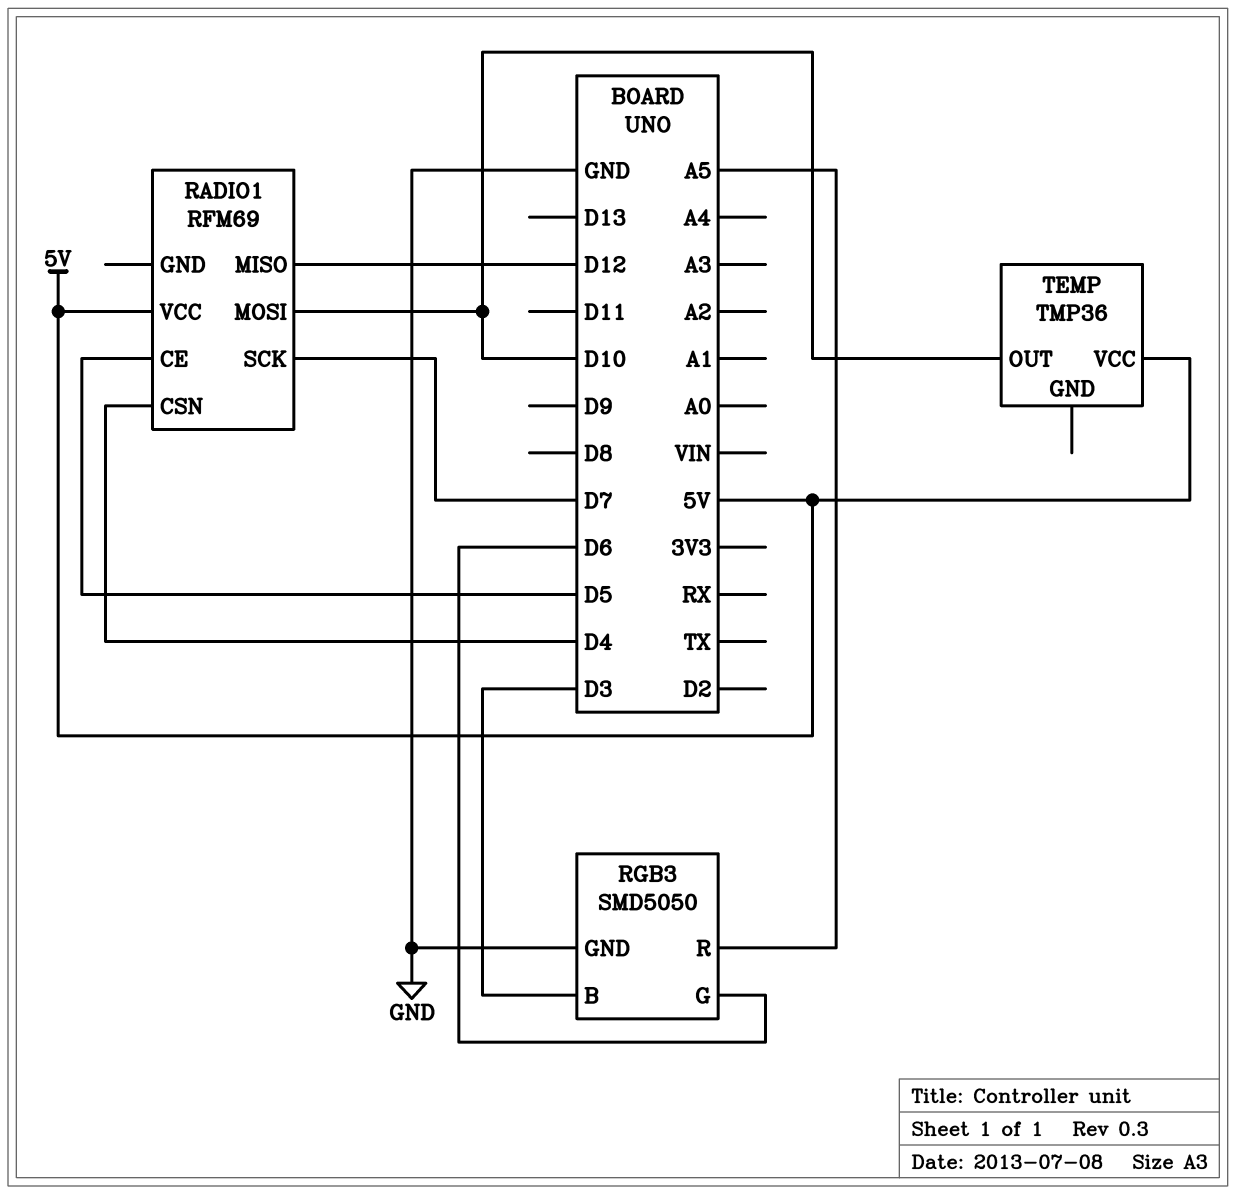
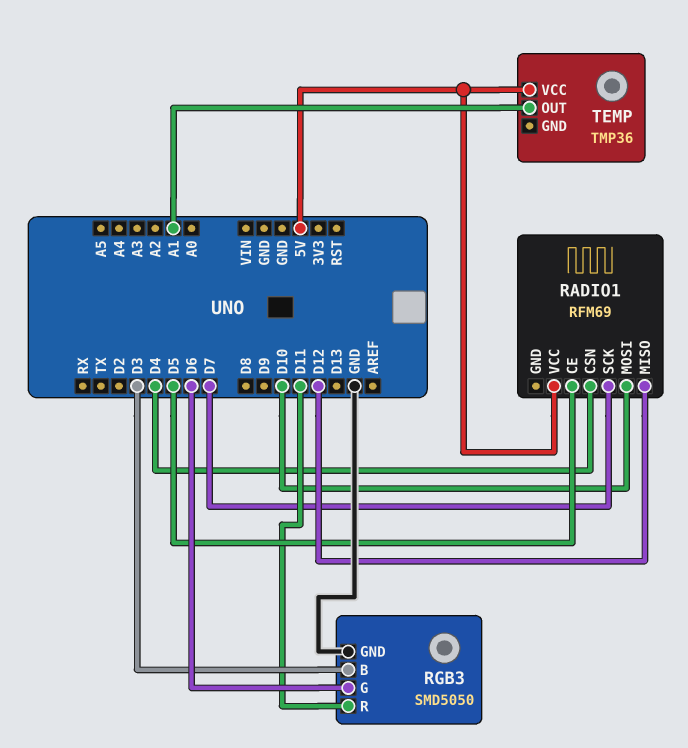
RGB3 pin R: A5 -> D11
TEMP pin OUT: D10 -> A1

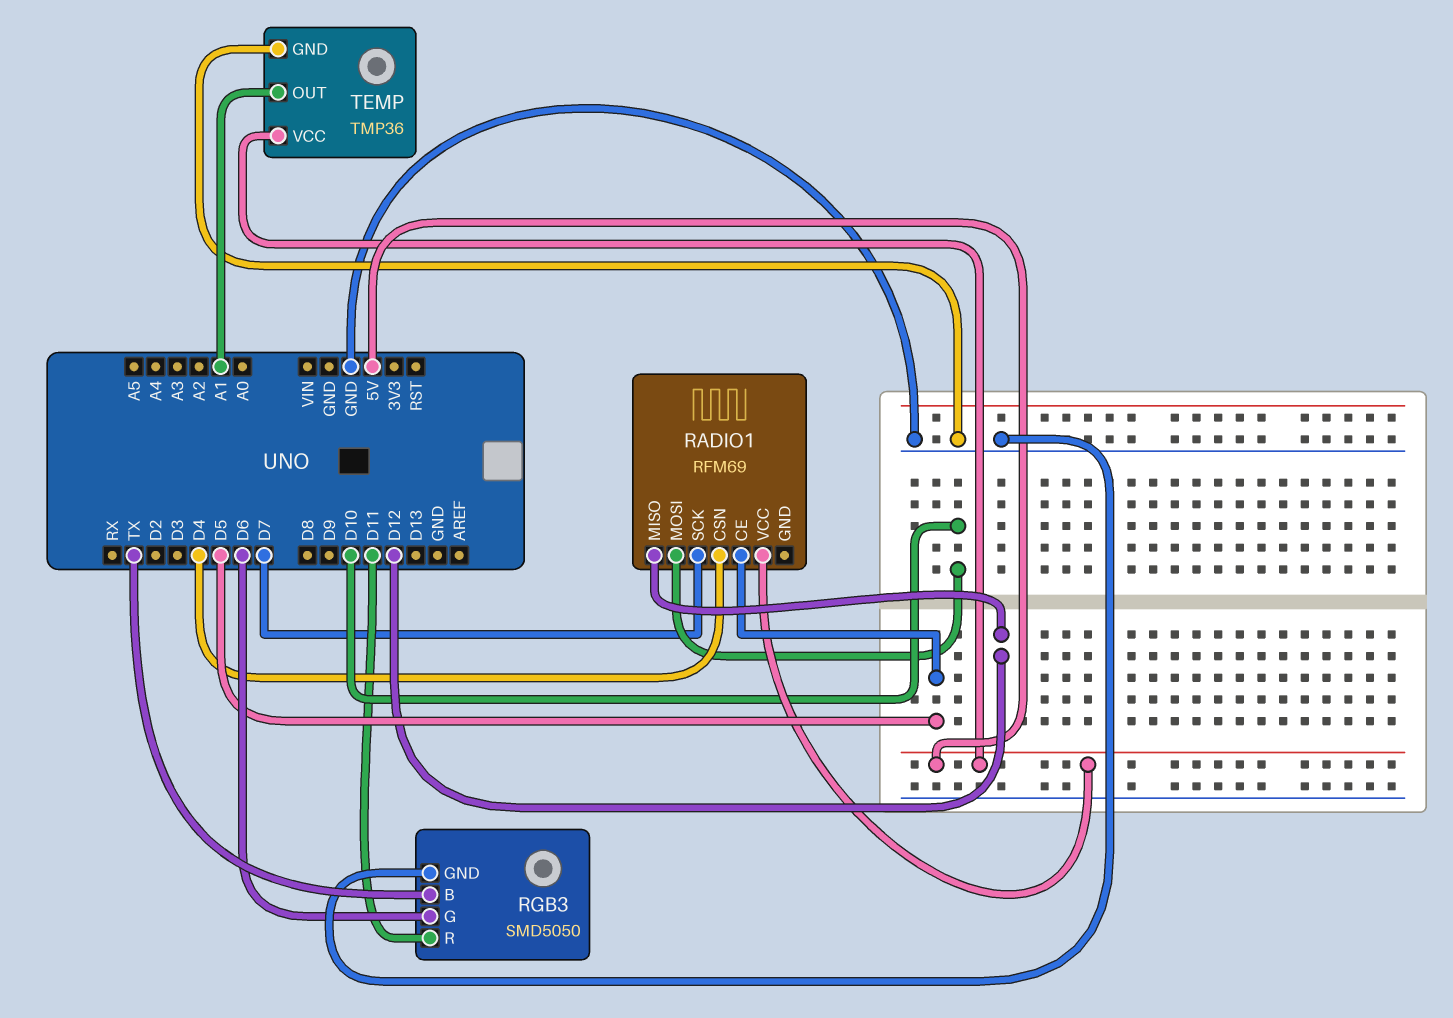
RGB3 pin B: D3 -> TX
TEMP pin GND: none -> GND

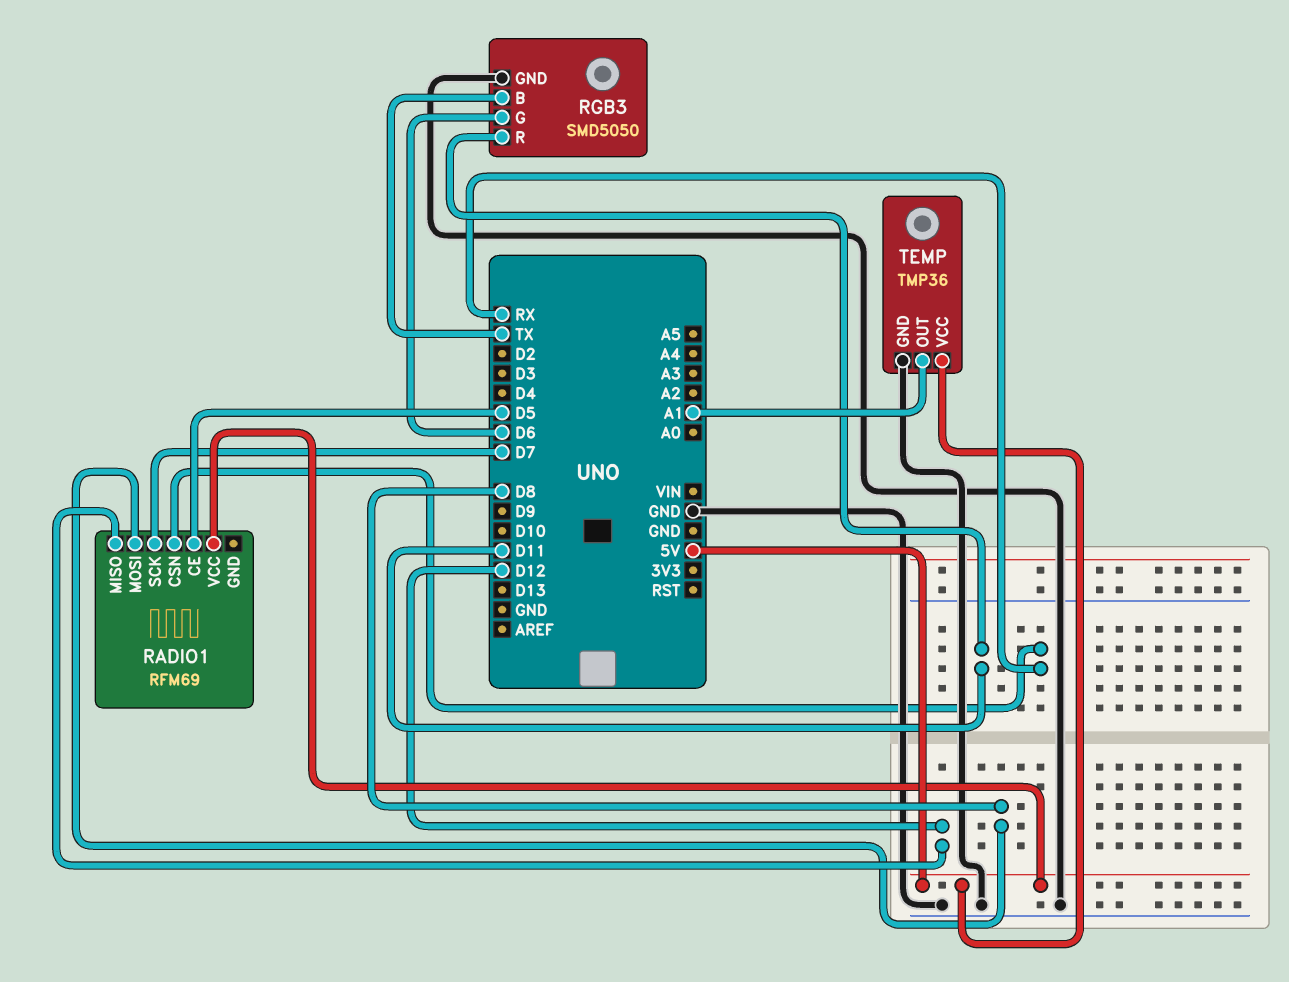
RADIO1 pin CSN: D4 -> RX
RADIO1 pin MOSI: D10 -> D8

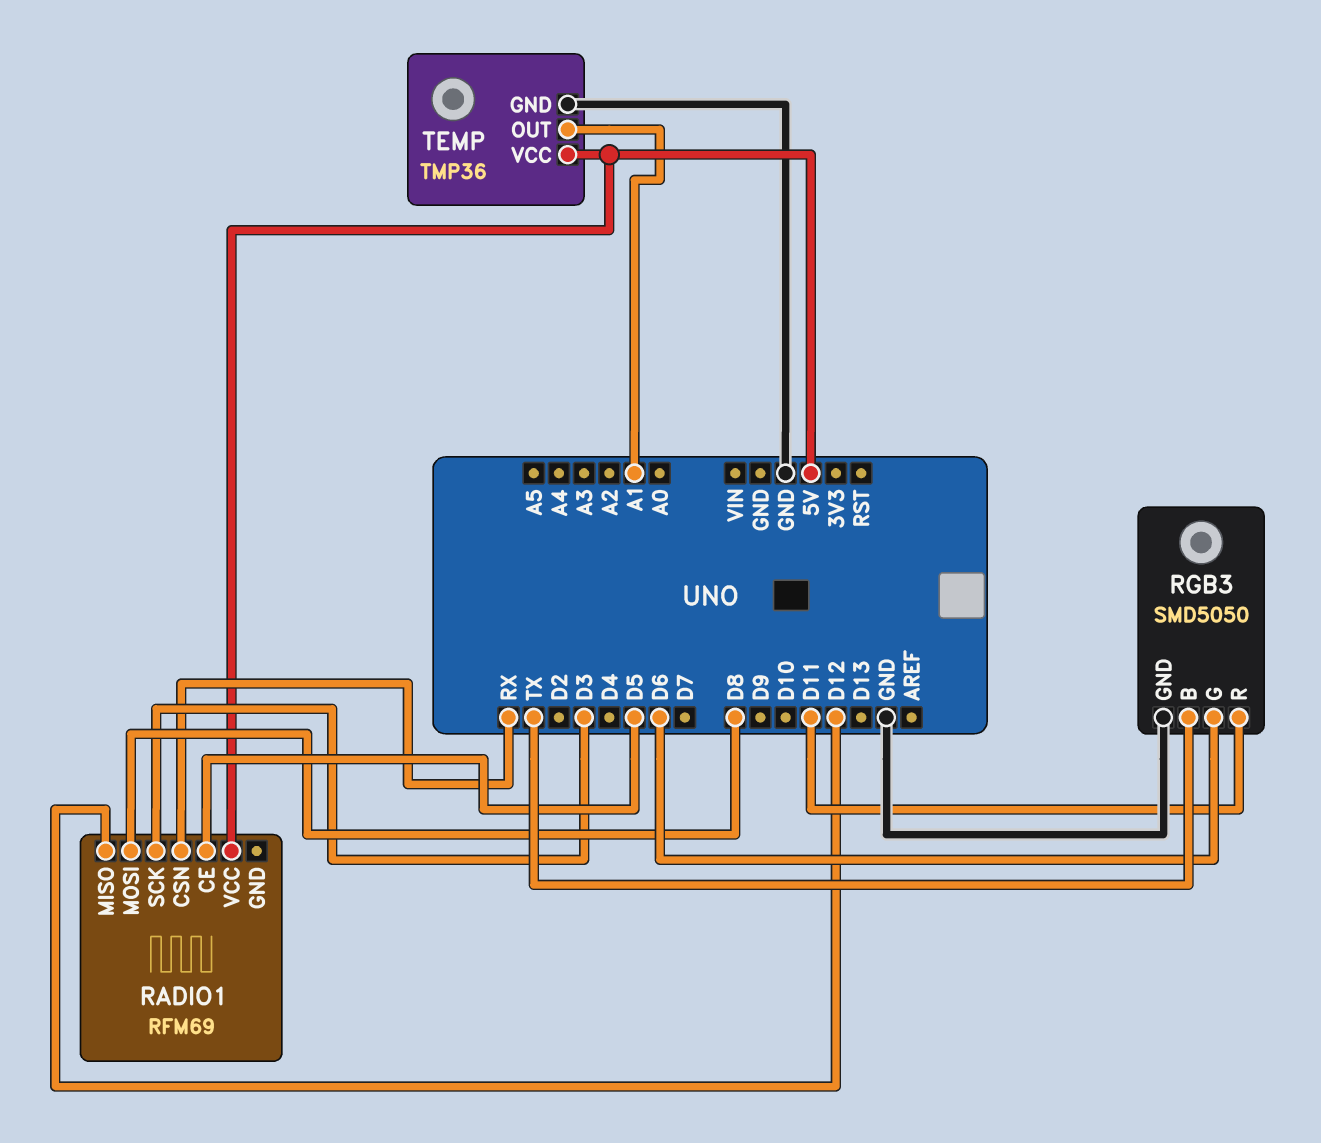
RADIO1 pin SCK: D7 -> D3

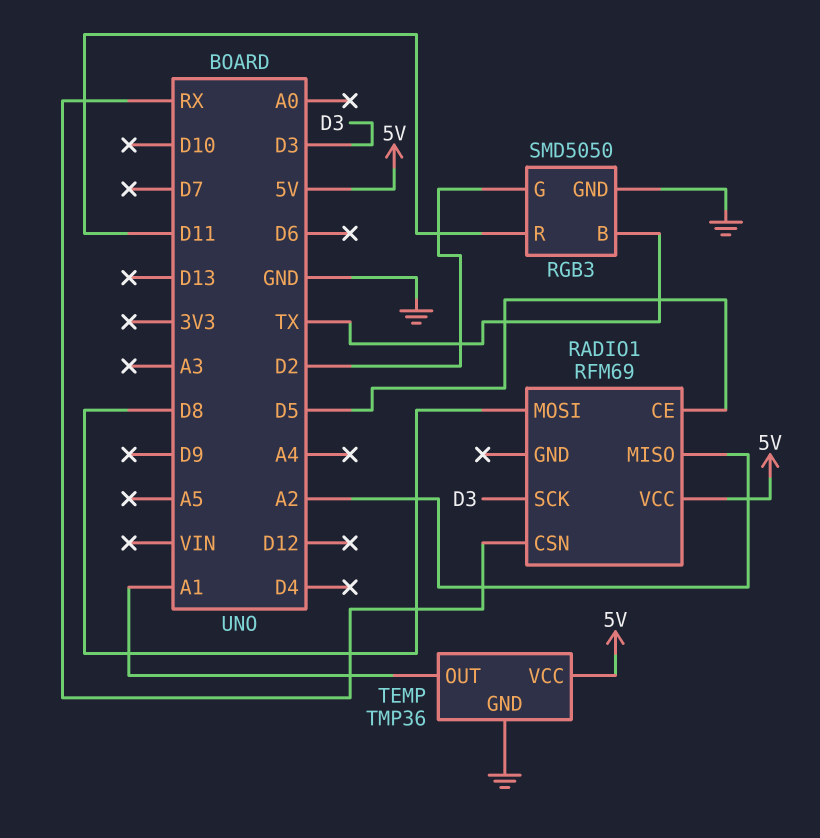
RADIO1 pin MISO: D12 -> A2
RGB3 pin G: D6 -> D2

